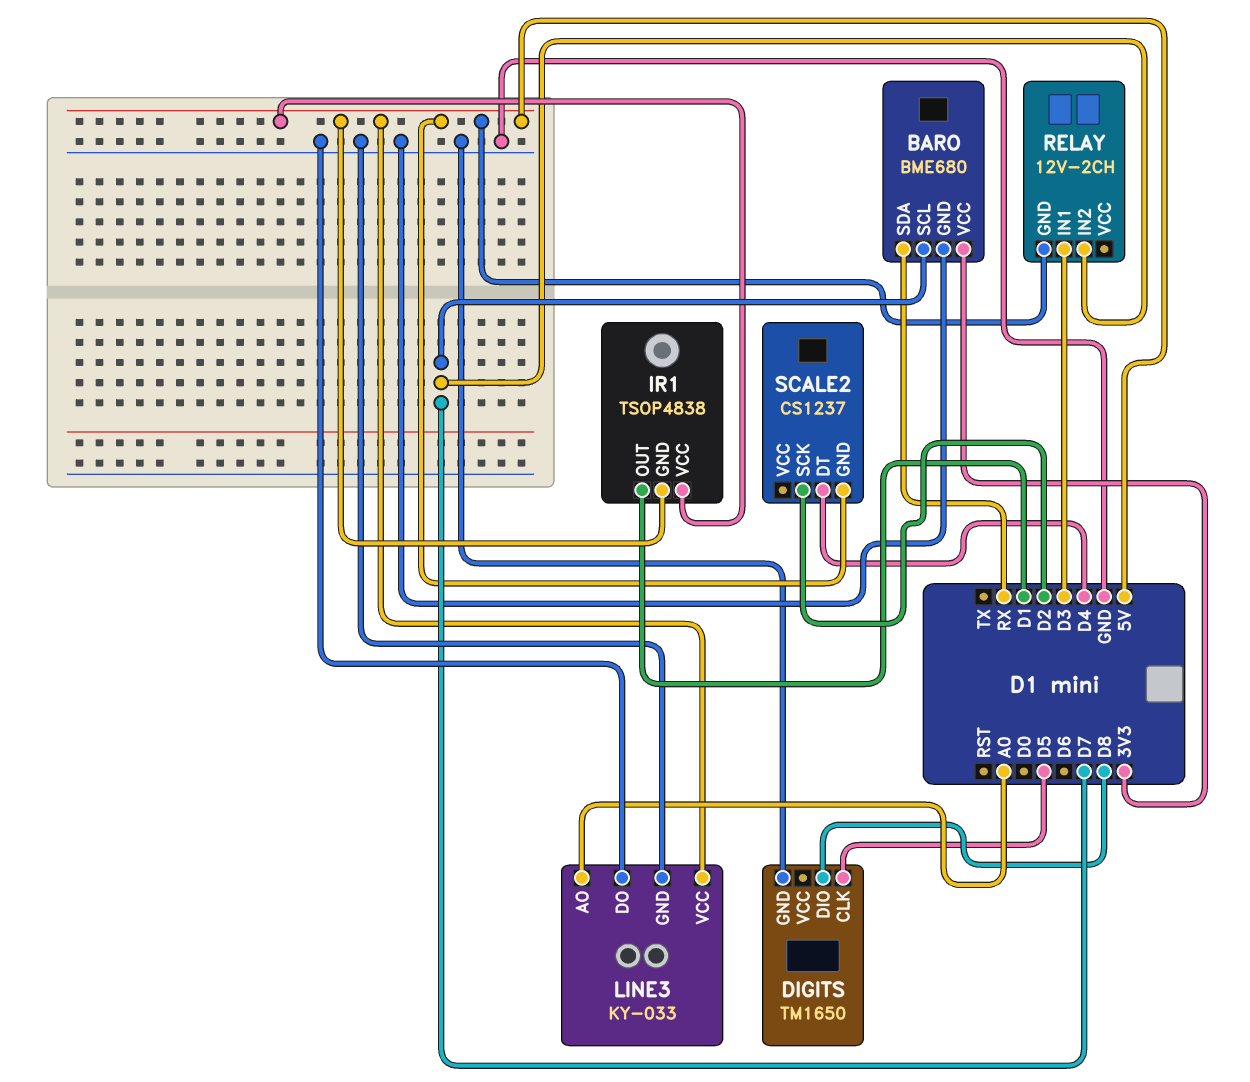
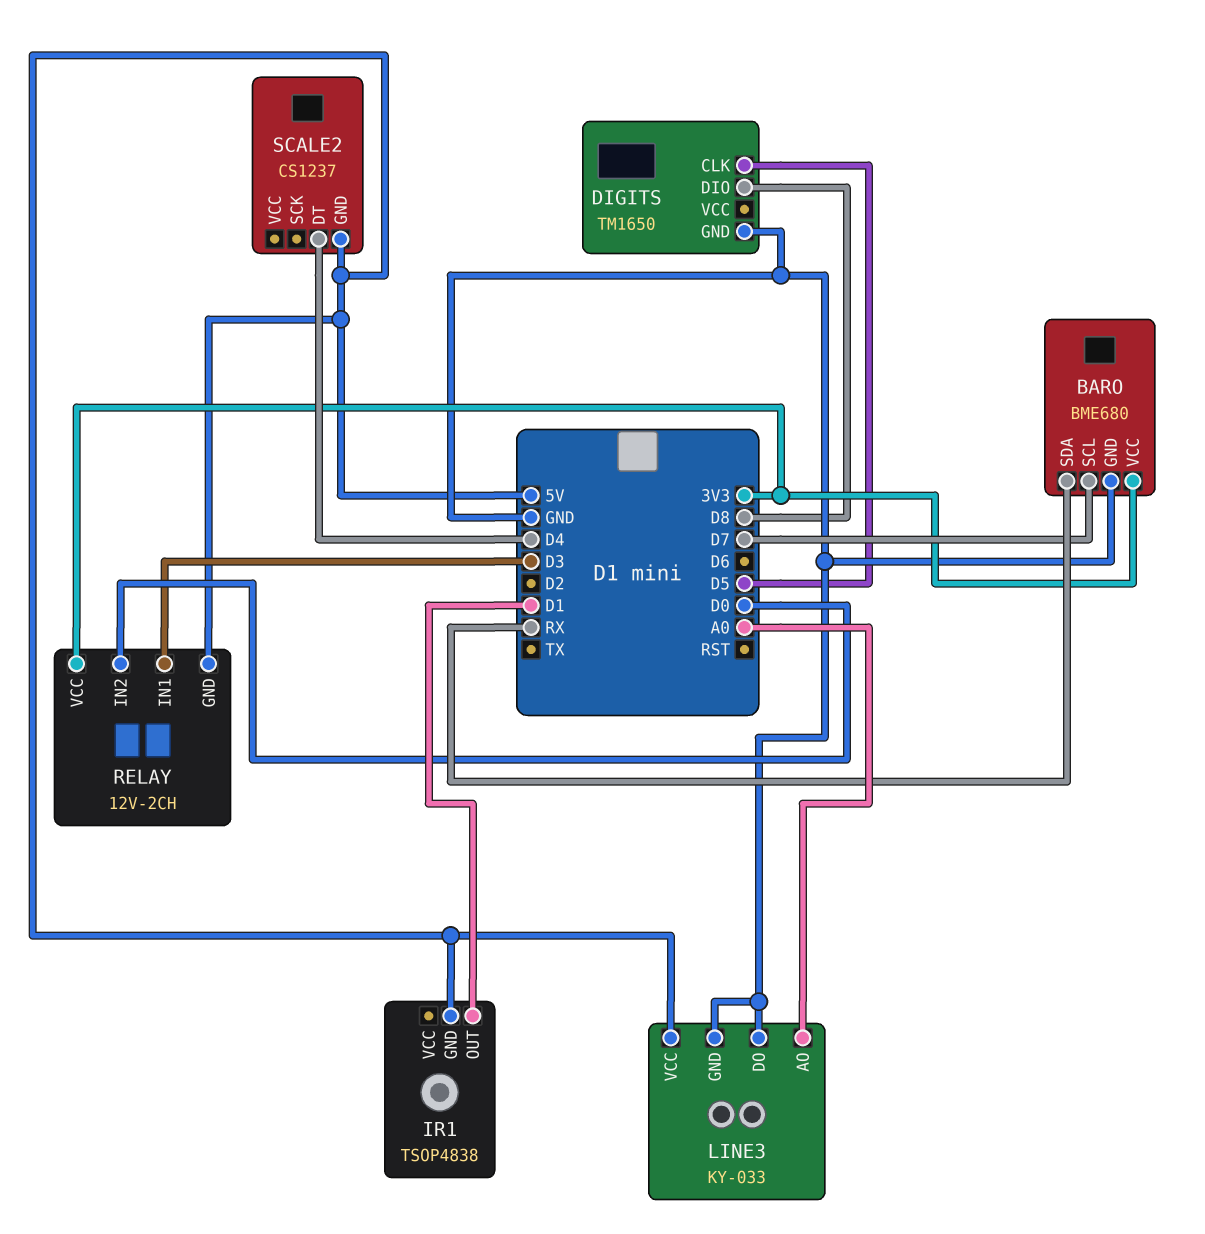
IR1 pin VCC: 5V -> none
RELAY pin IN2: D7 -> D0
RELAY pin VCC: none -> 3V3
SCALE2 pin SCK: D2 -> none

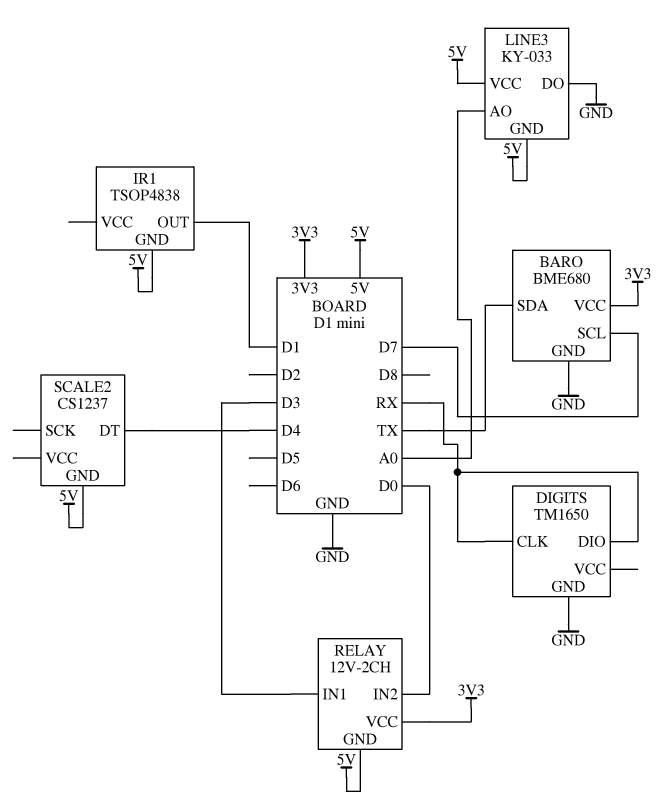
BARO pin SDA: RX -> TX
DIGITS pin CLK: D5 -> RX
DIGITS pin DIO: D8 -> RX
LINE3 pin GND: GND -> 5V

